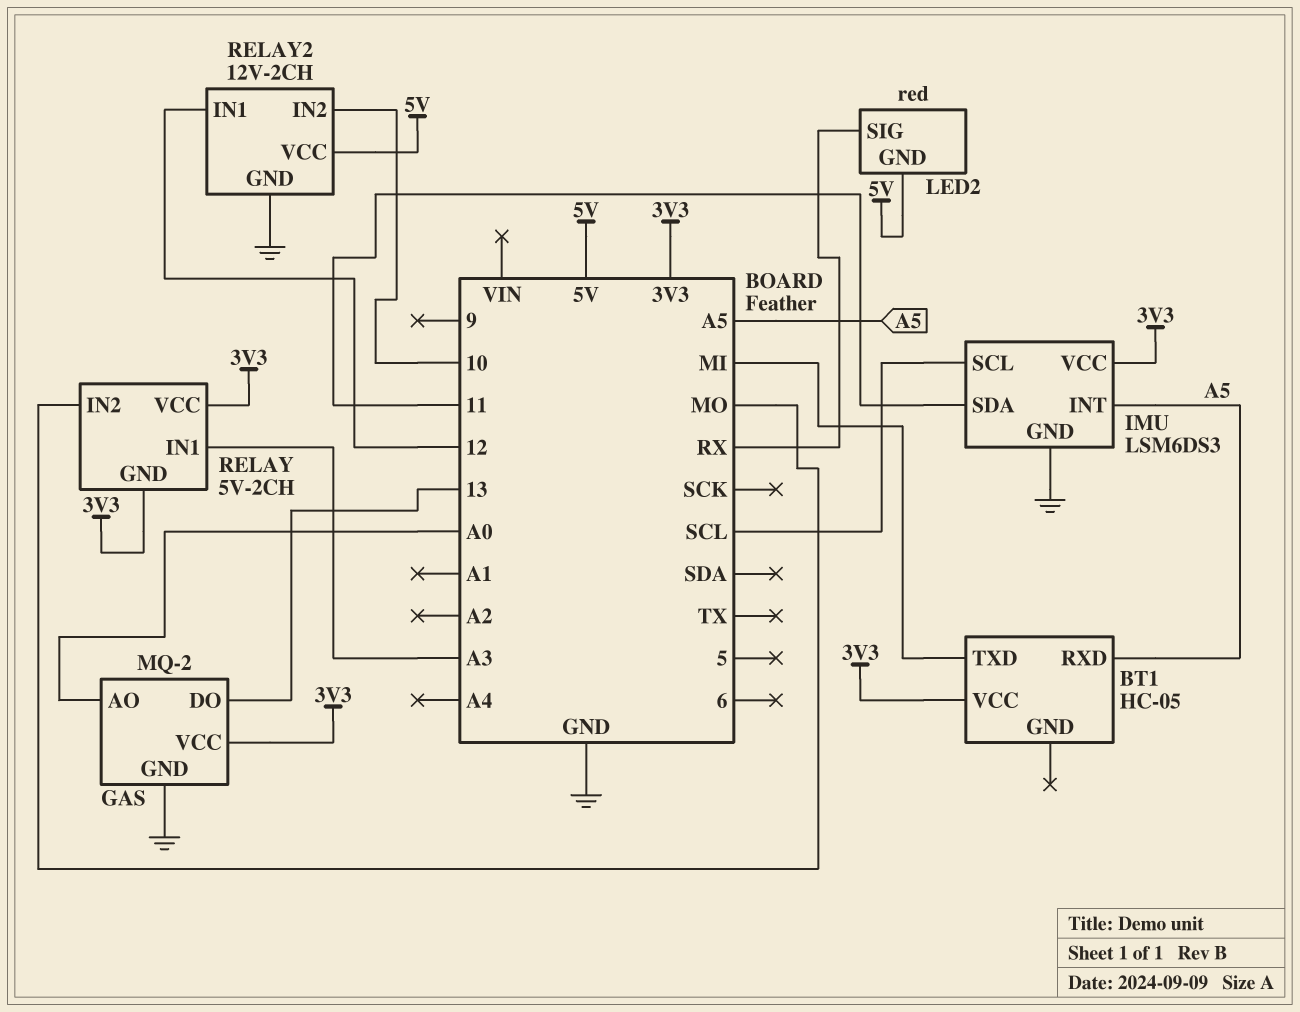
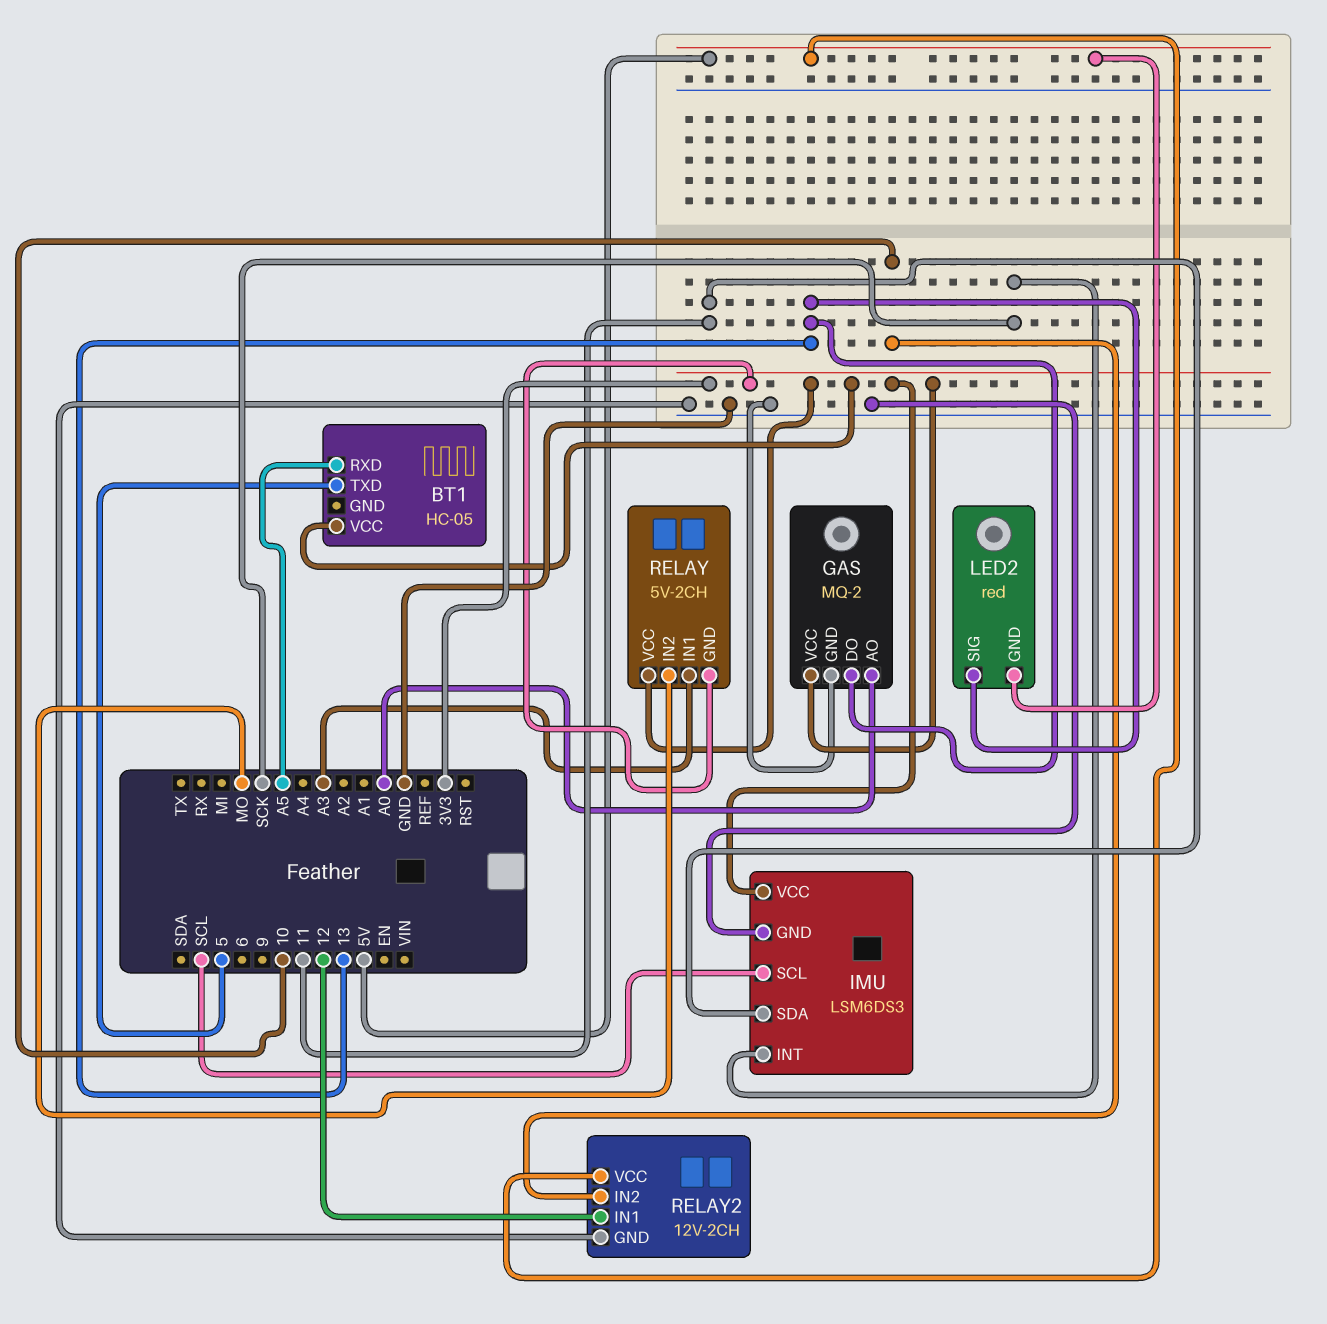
BT1 pin TXD: MI -> 5
IMU pin INT: A5 -> SCK
LED2 pin SIG: RX -> 13

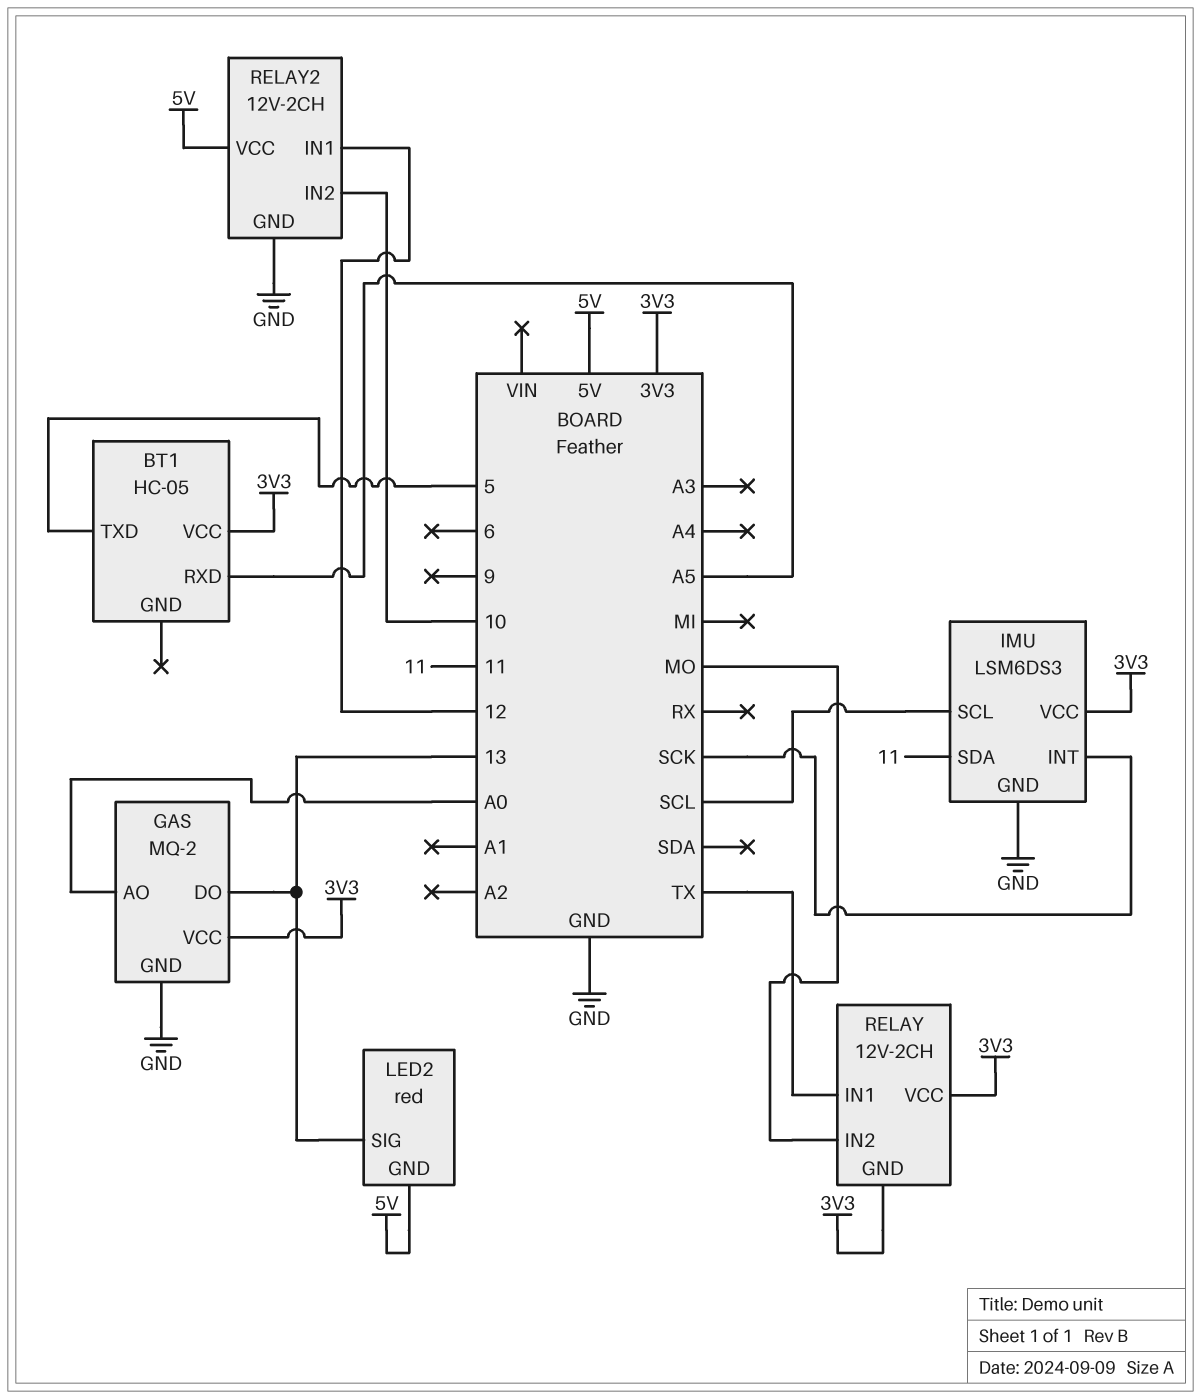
RELAY: 5V-2CH -> 12V-2CH
RELAY pin IN1: A3 -> TX

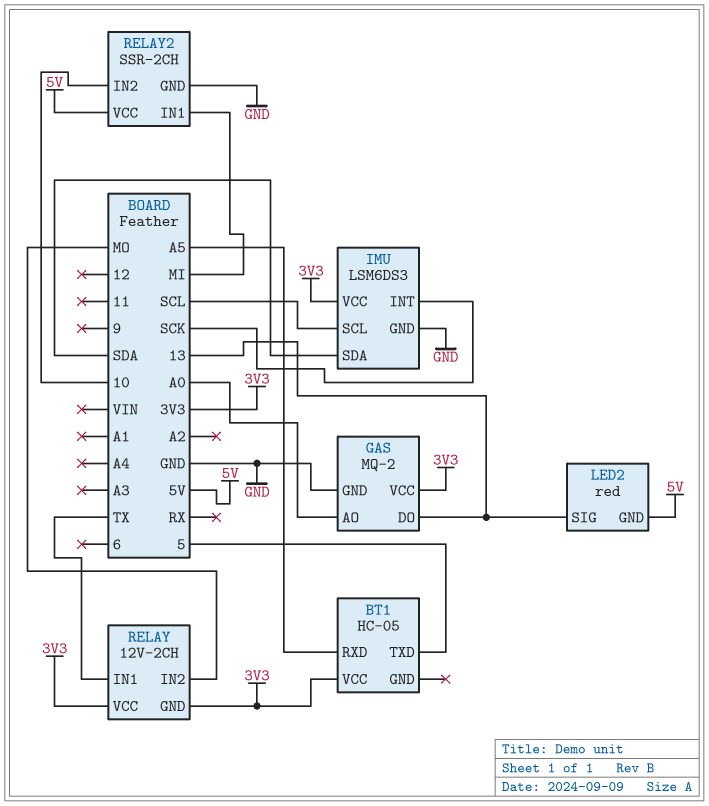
IMU pin SDA: 11 -> SDA
RELAY2: 12V-2CH -> SSR-2CH
RELAY2 pin IN1: 12 -> MI

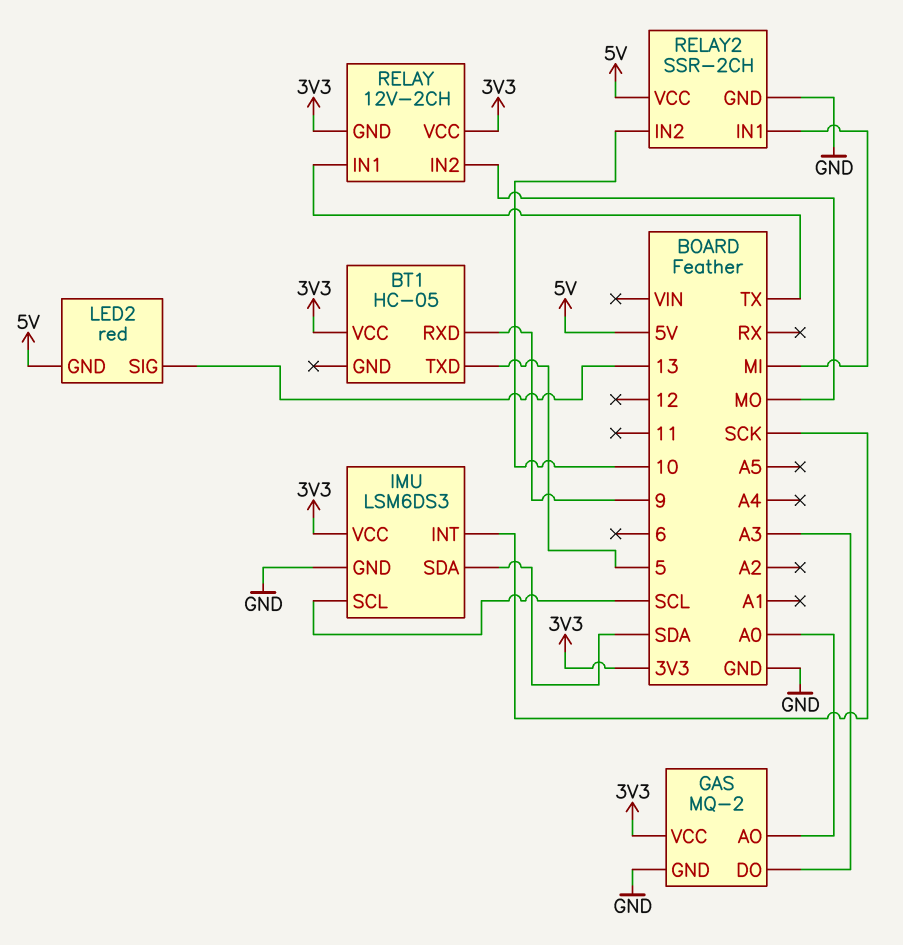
BT1 pin RXD: A5 -> 9
GAS pin DO: 13 -> A3

